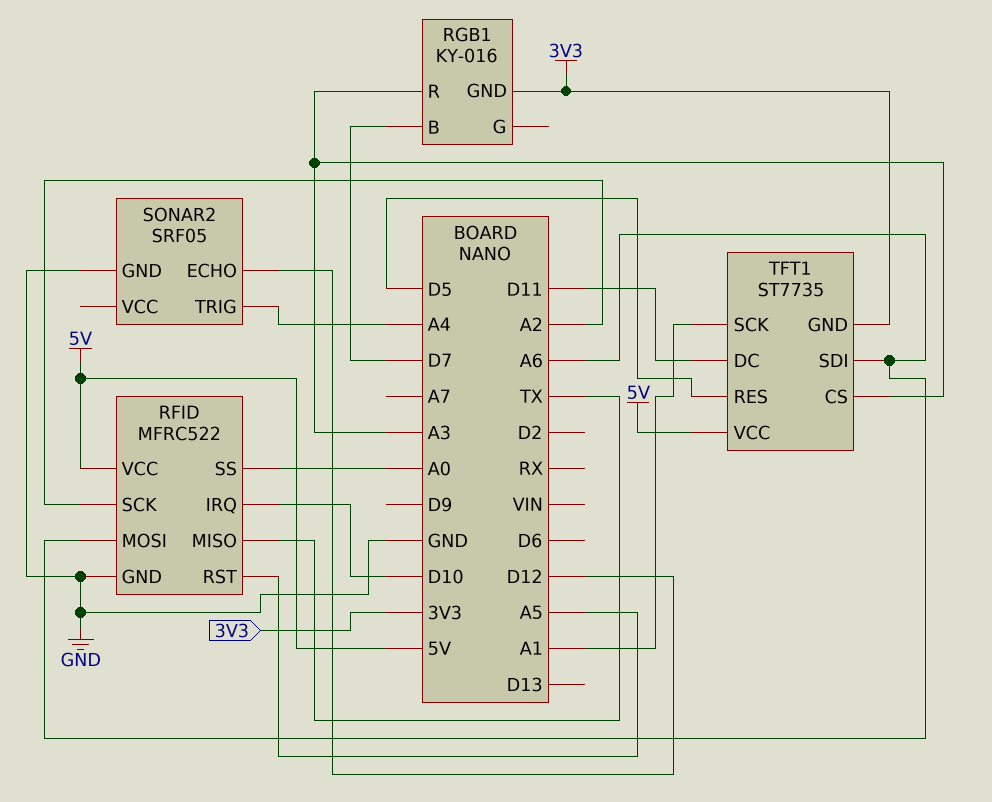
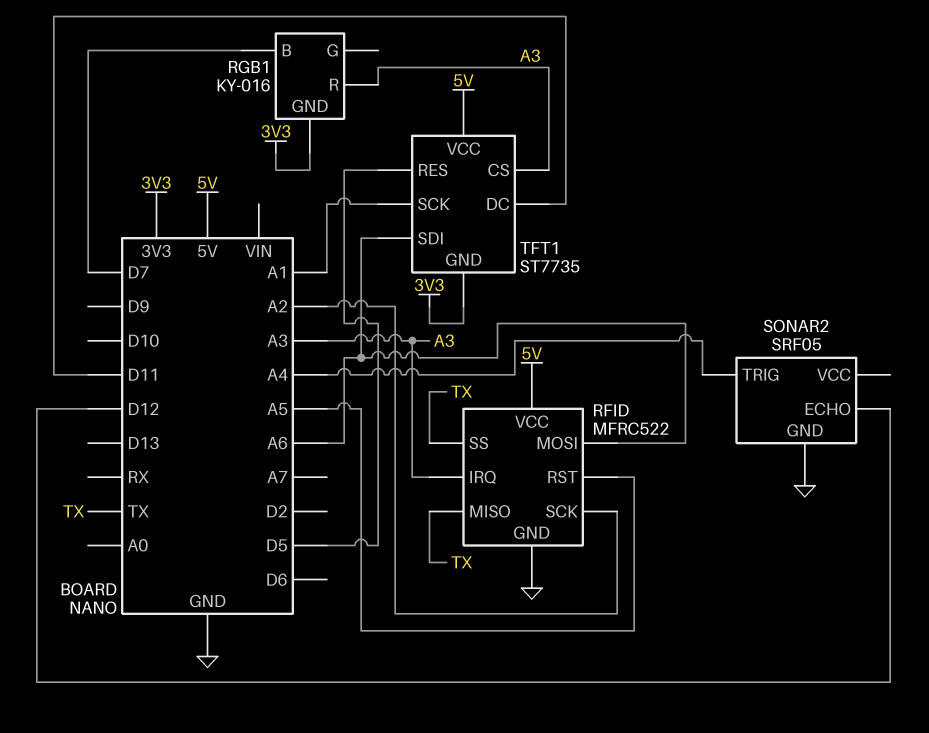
RFID pin IRQ: D10 -> A3
RFID pin SS: A0 -> TX

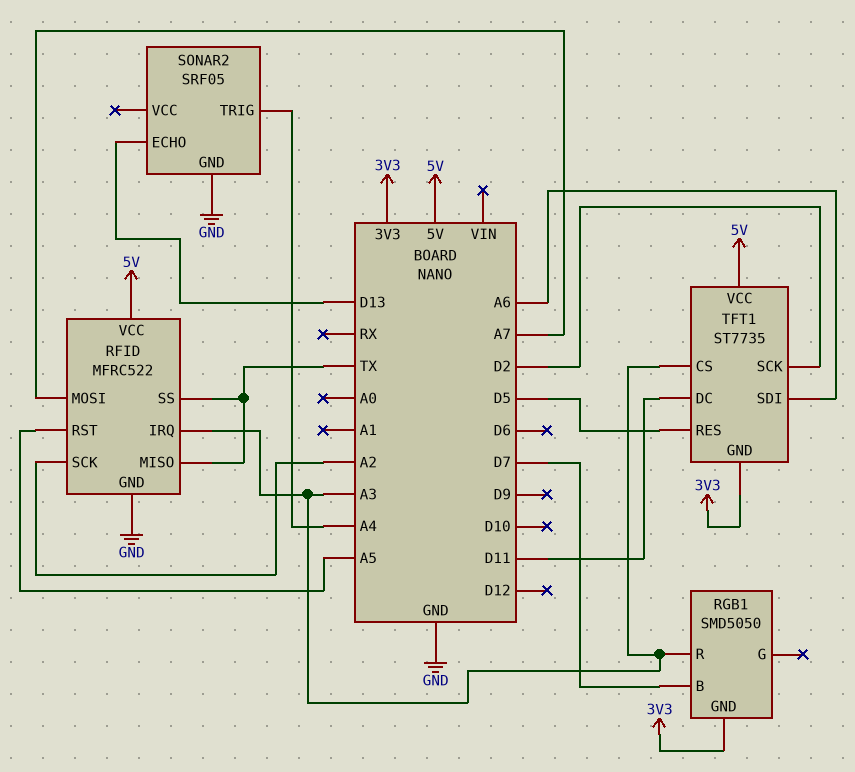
RFID pin MOSI: A6 -> A7
RGB1: KY-016 -> SMD5050
SONAR2 pin ECHO: D12 -> D13
TFT1 pin SCK: A1 -> D2

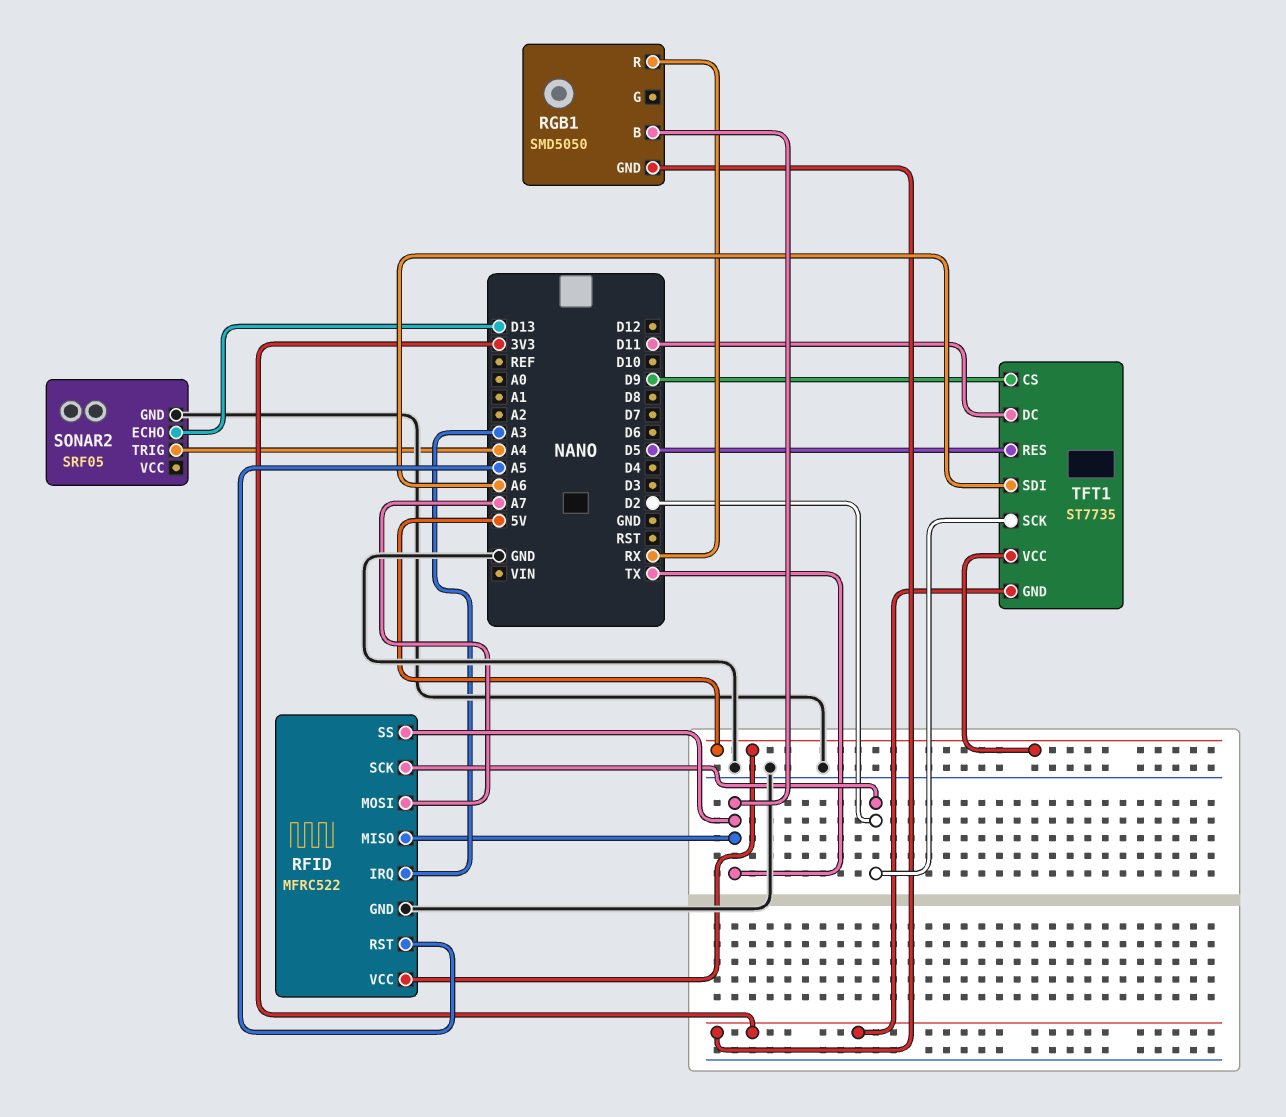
RFID pin SCK: A2 -> D2
RGB1 pin B: D7 -> TX
RGB1 pin R: A3 -> RX
TFT1 pin CS: A3 -> D9

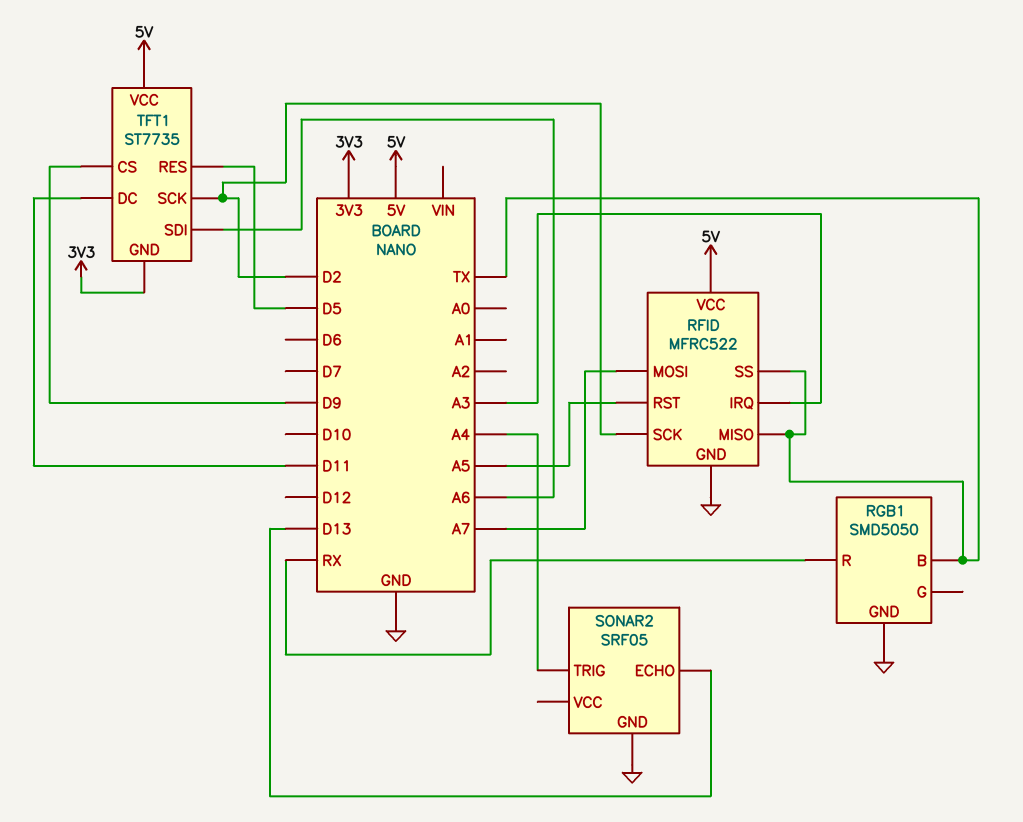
RGB1 pin GND: 3V3 -> GND

